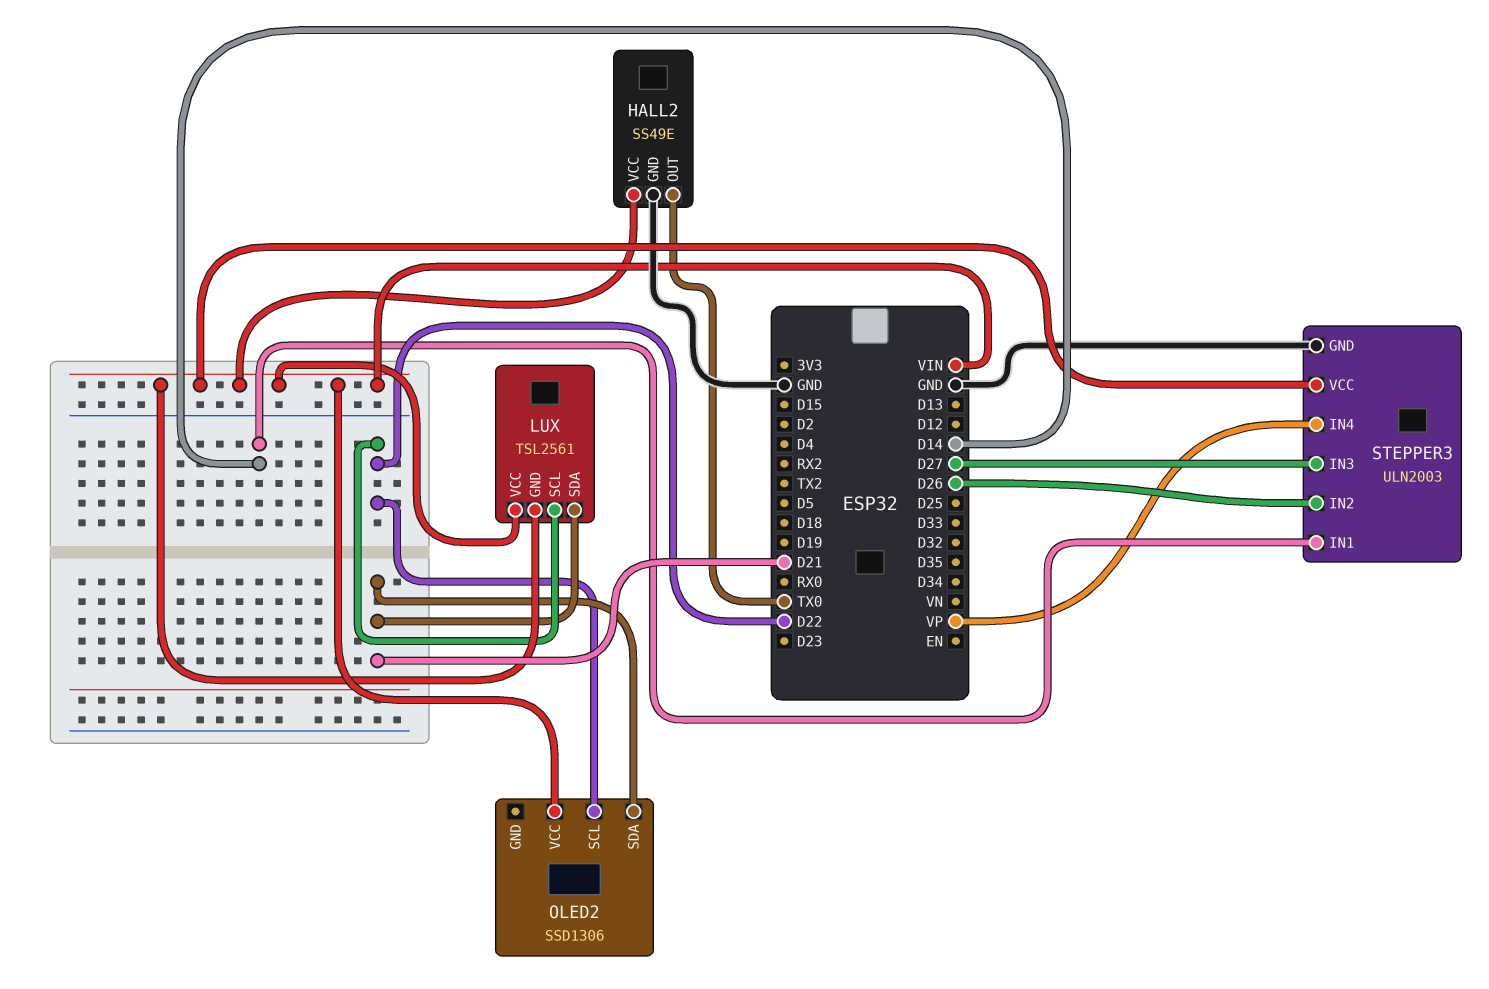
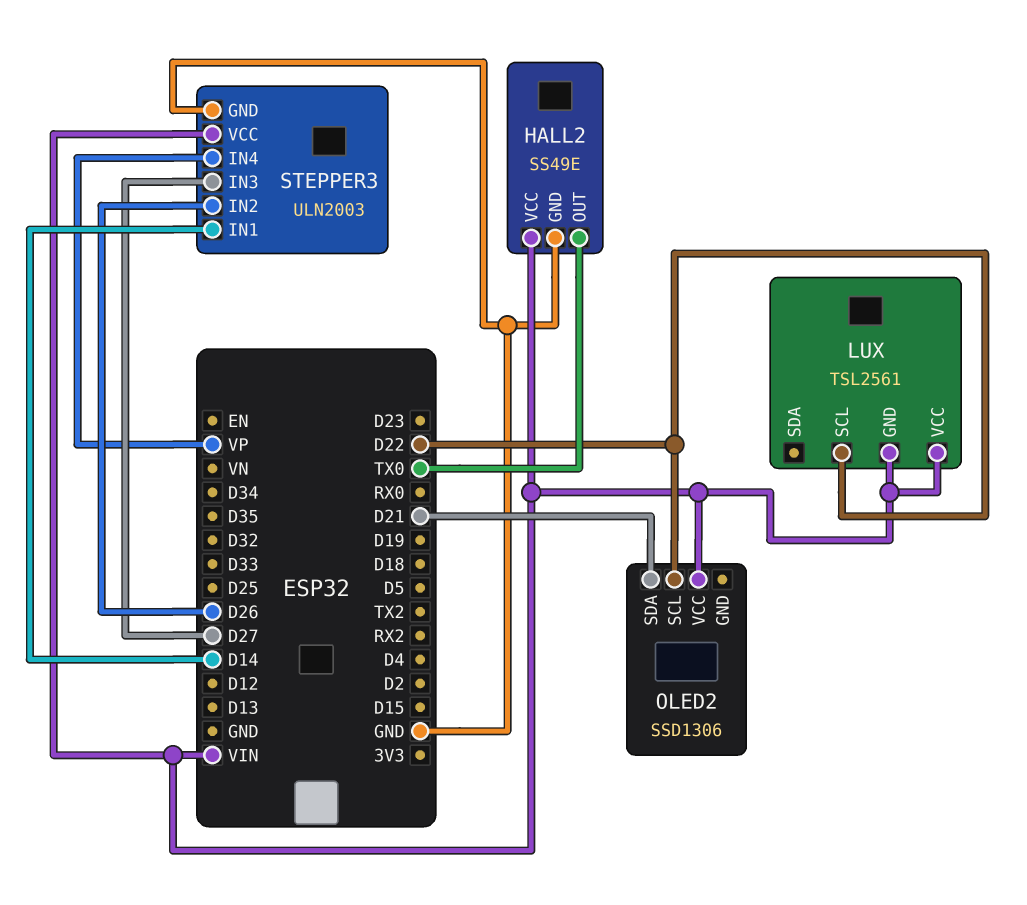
LUX pin SDA: D21 -> none

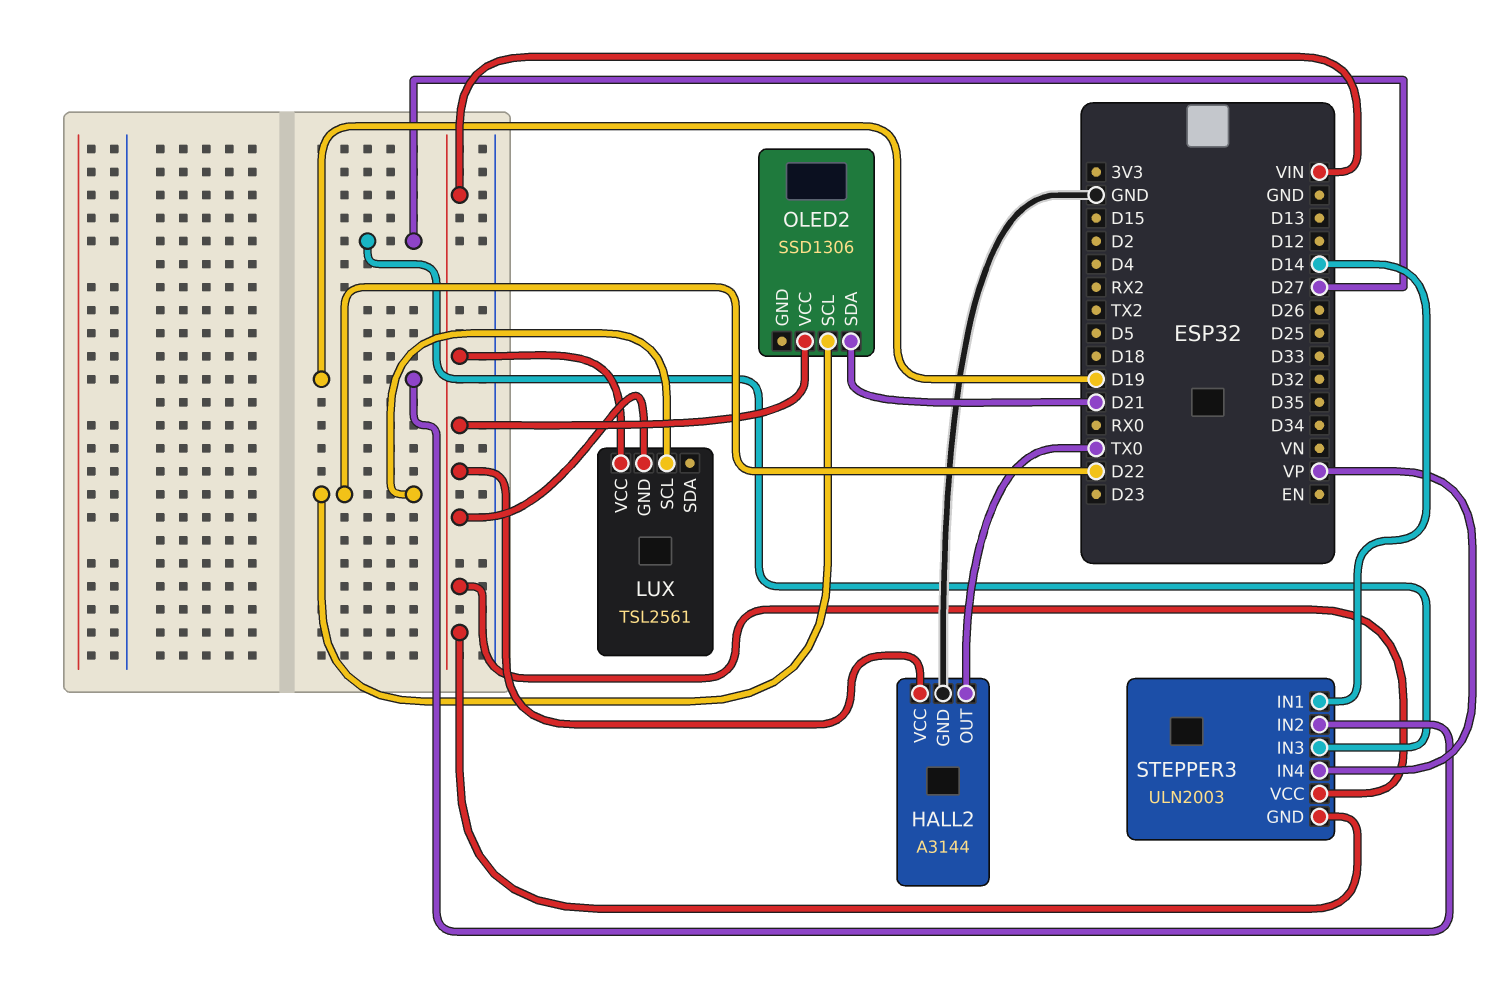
HALL2: SS49E -> A3144
STEPPER3 pin GND: GND -> VIN
STEPPER3 pin IN2: D26 -> D19

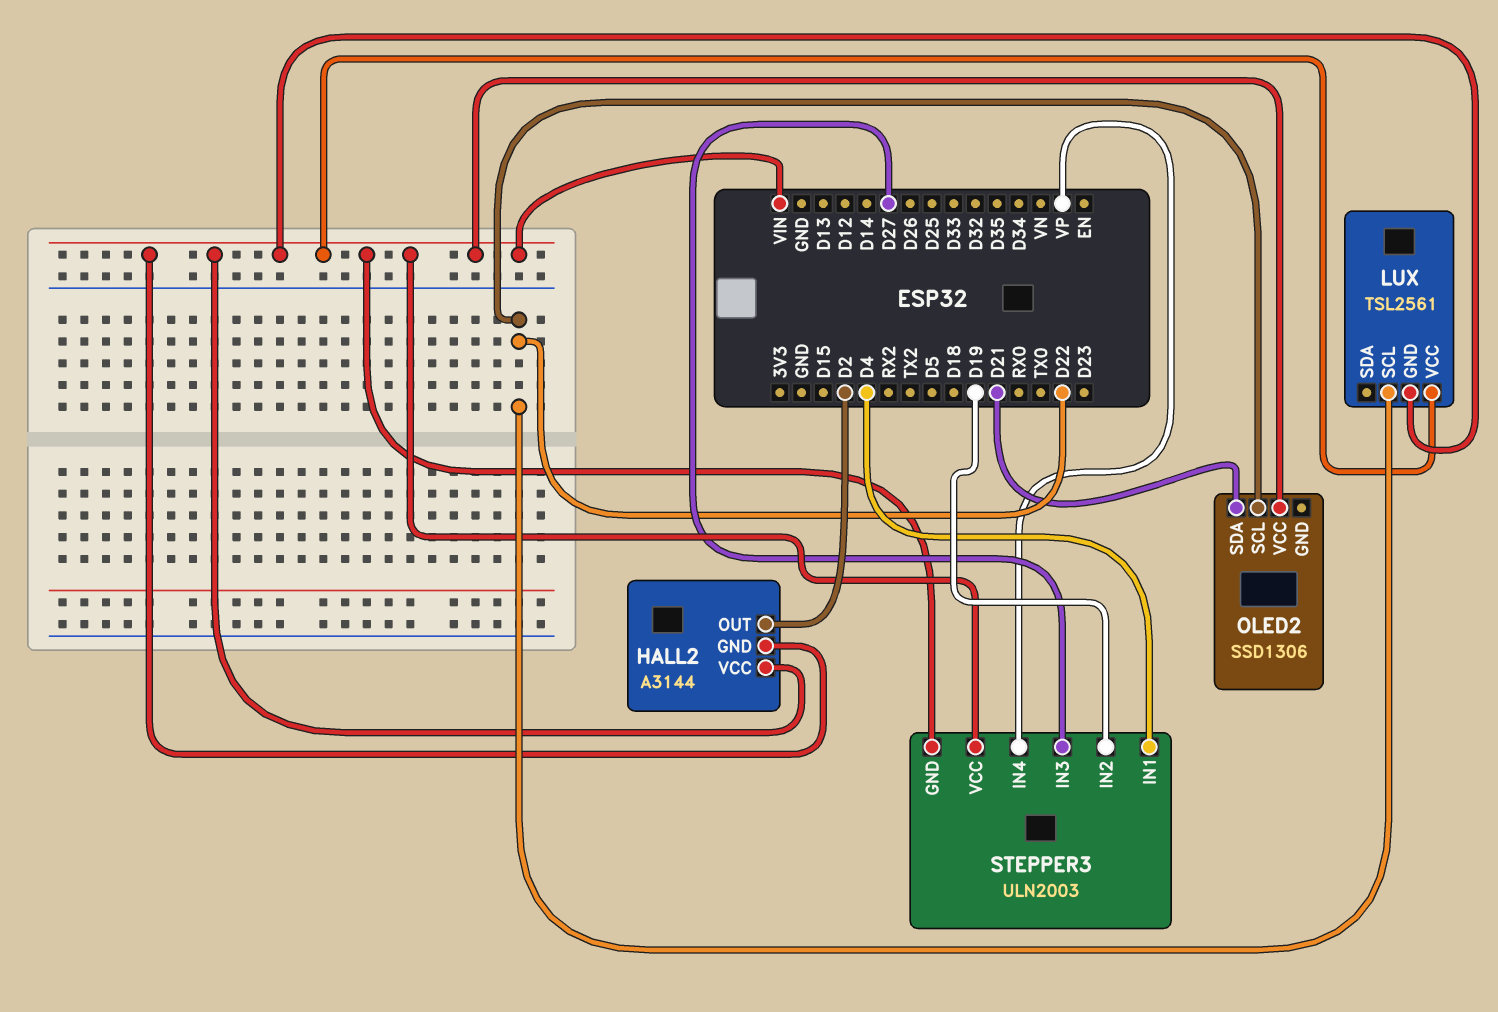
HALL2 pin GND: GND -> VIN
HALL2 pin OUT: TX0 -> D2
STEPPER3 pin IN1: D14 -> D4

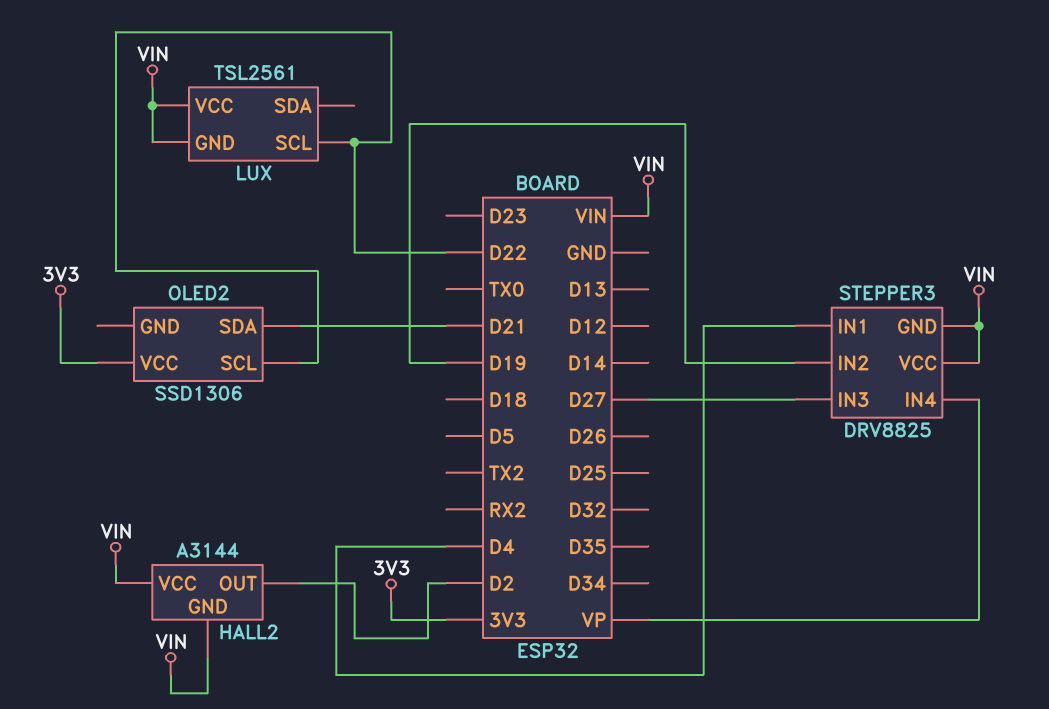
OLED2 pin VCC: VIN -> 3V3
STEPPER3: ULN2003 -> DRV8825

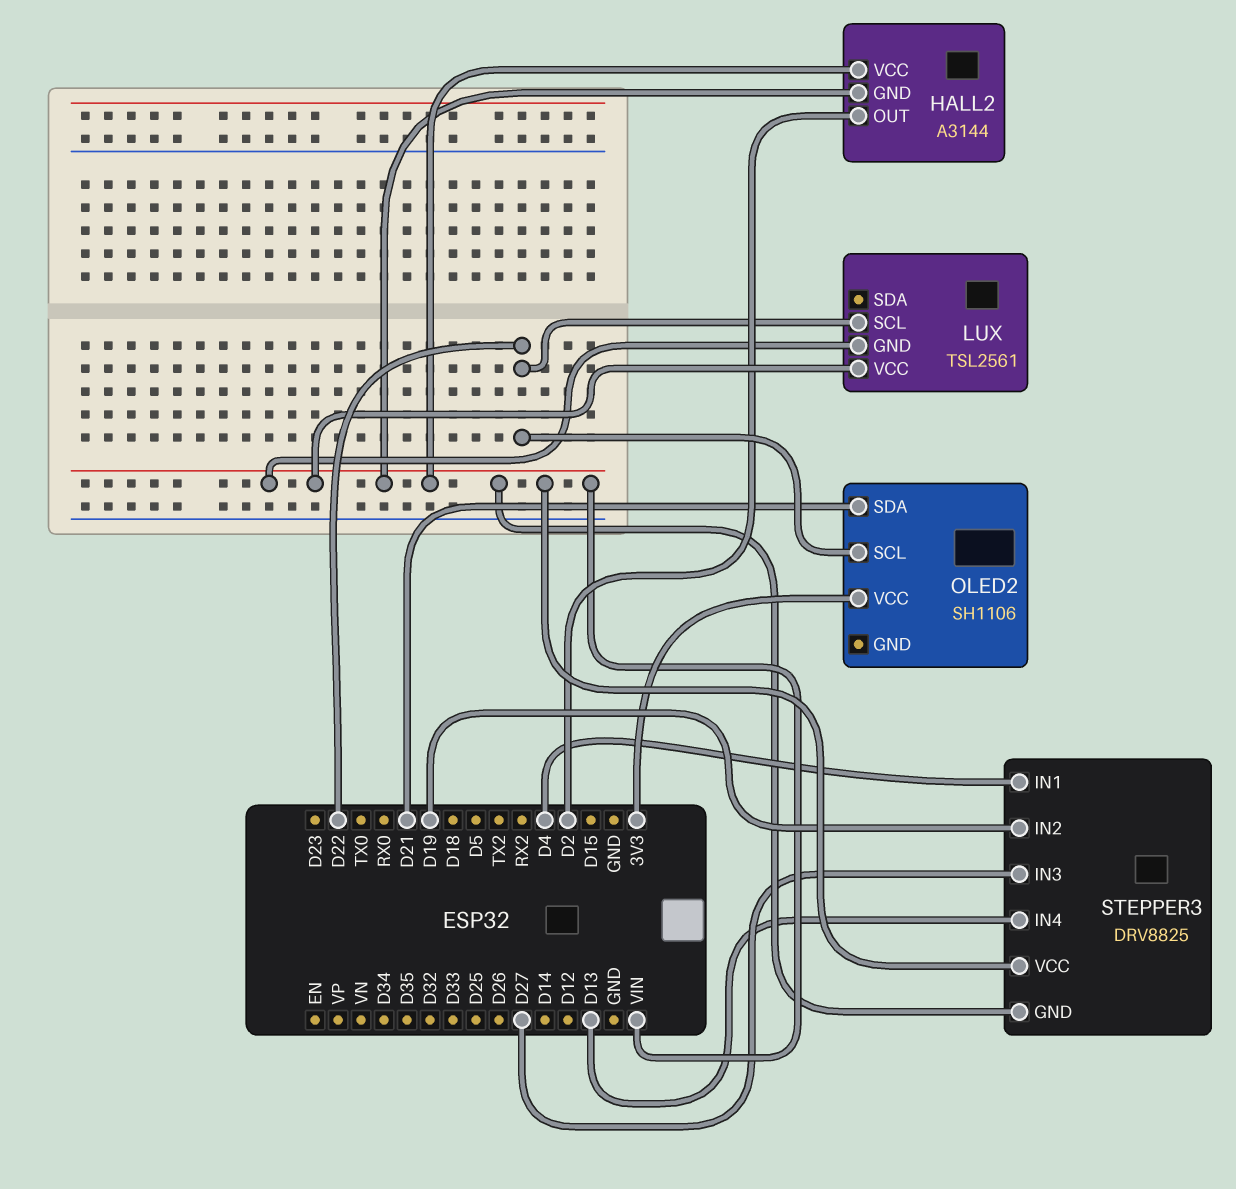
OLED2: SSD1306 -> SH1106
STEPPER3 pin IN4: VP -> D13

